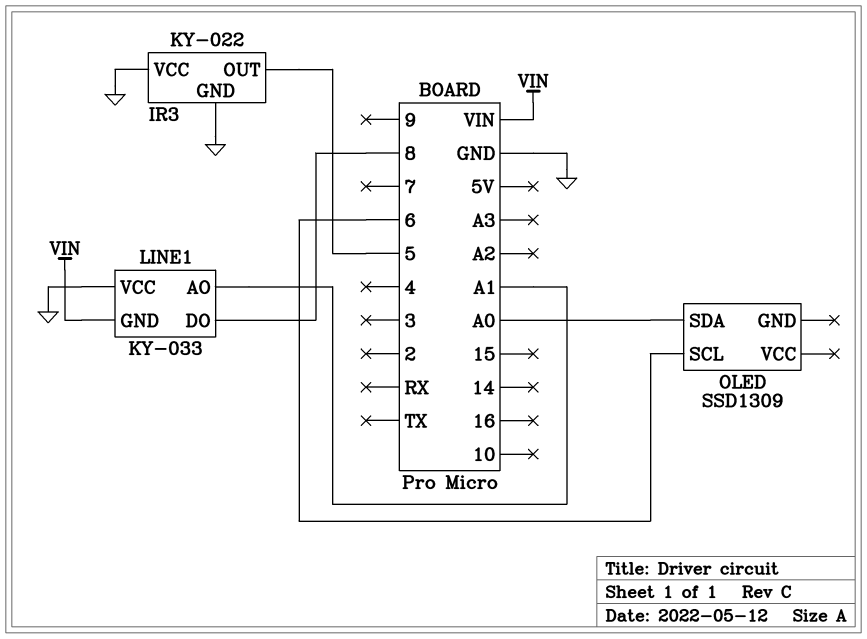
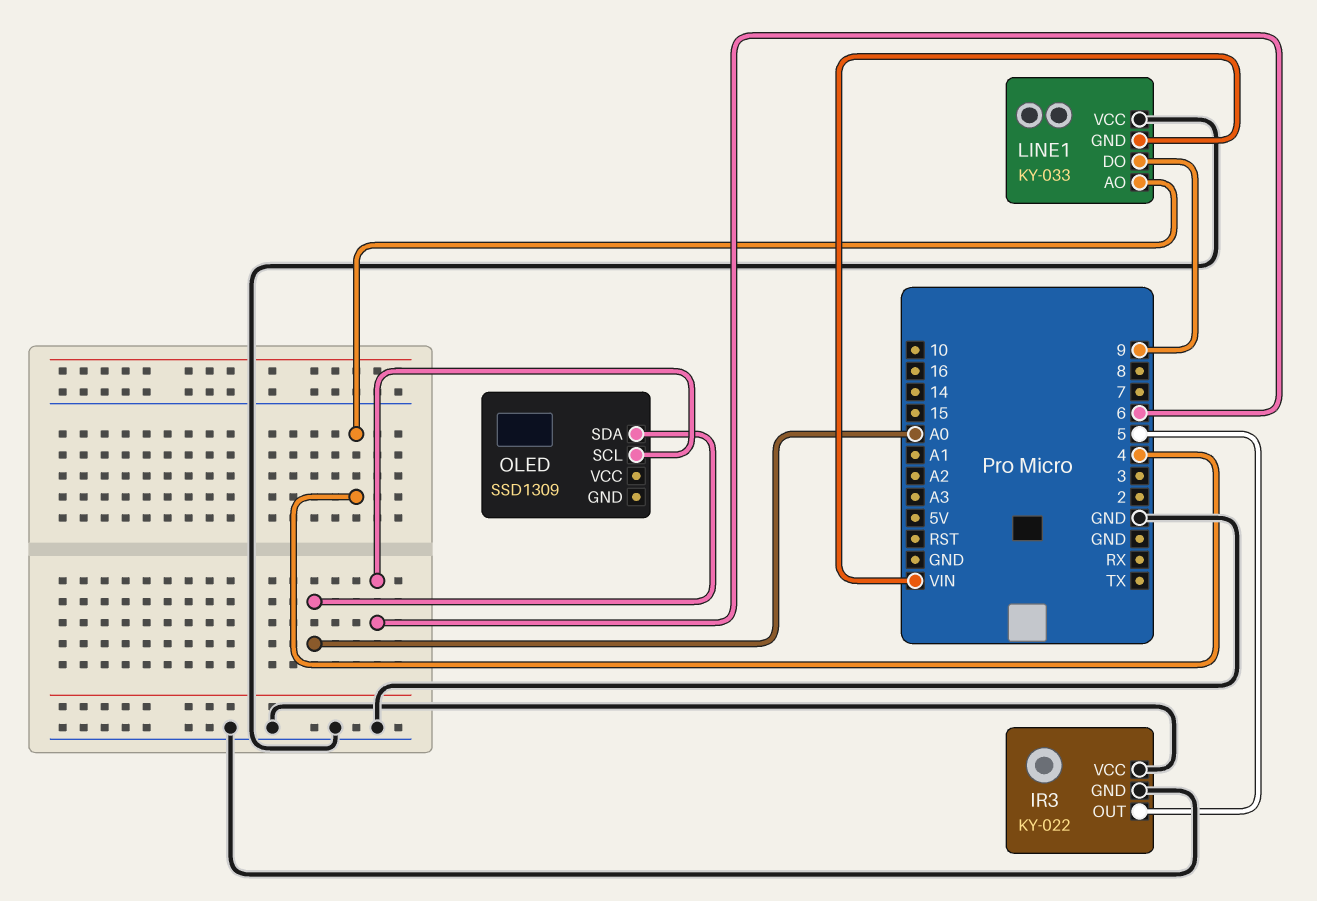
LINE1 pin AO: A1 -> 4
LINE1 pin DO: 8 -> 9

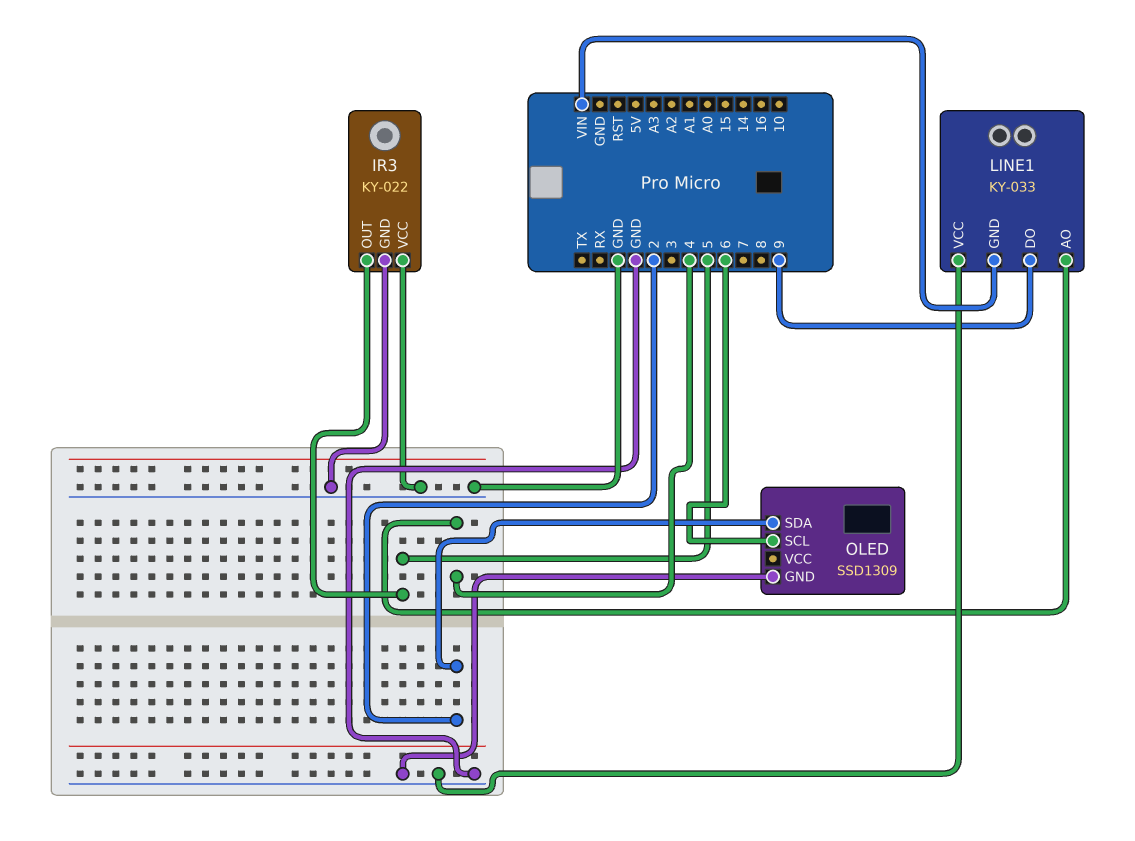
OLED pin GND: none -> GND
OLED pin SDA: A0 -> 2

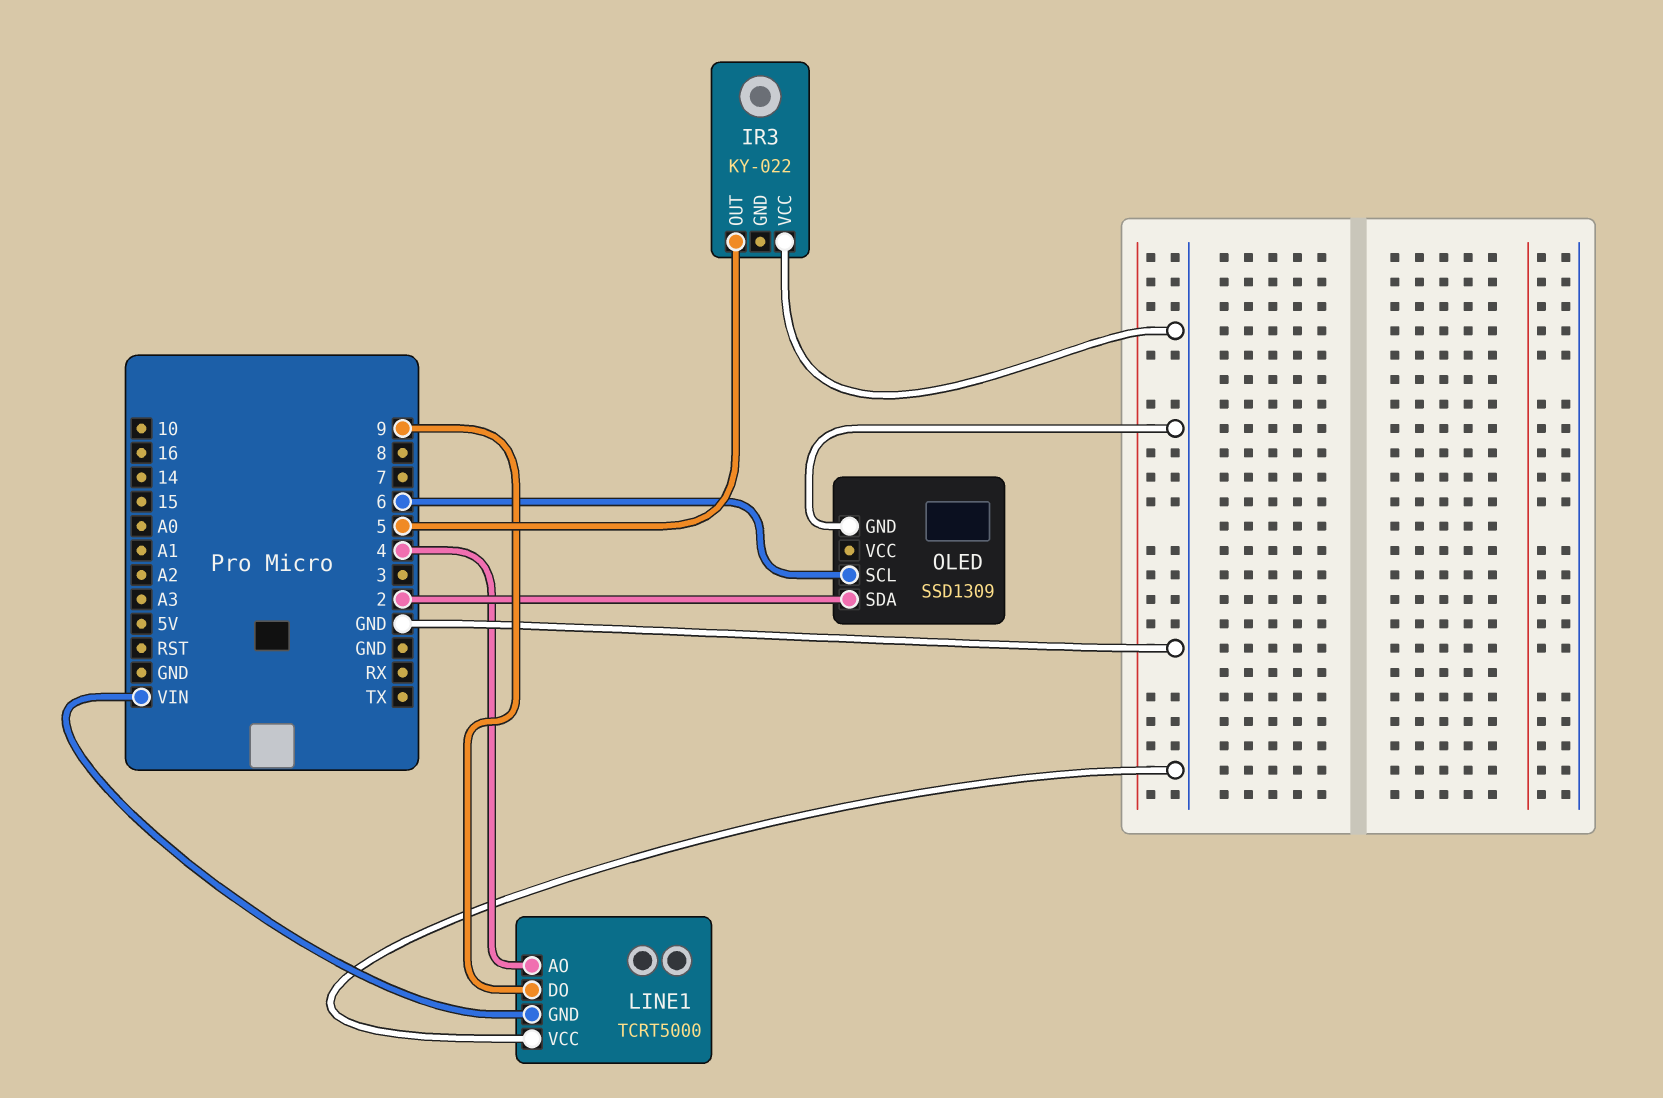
IR3 pin GND: GND -> none
LINE1: KY-033 -> TCRT5000

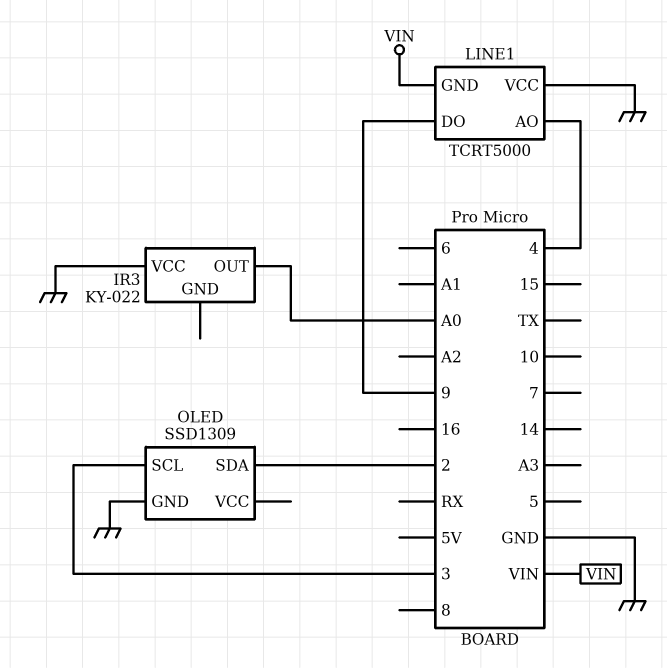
IR3 pin OUT: 5 -> A0
OLED pin SCL: 6 -> 3

